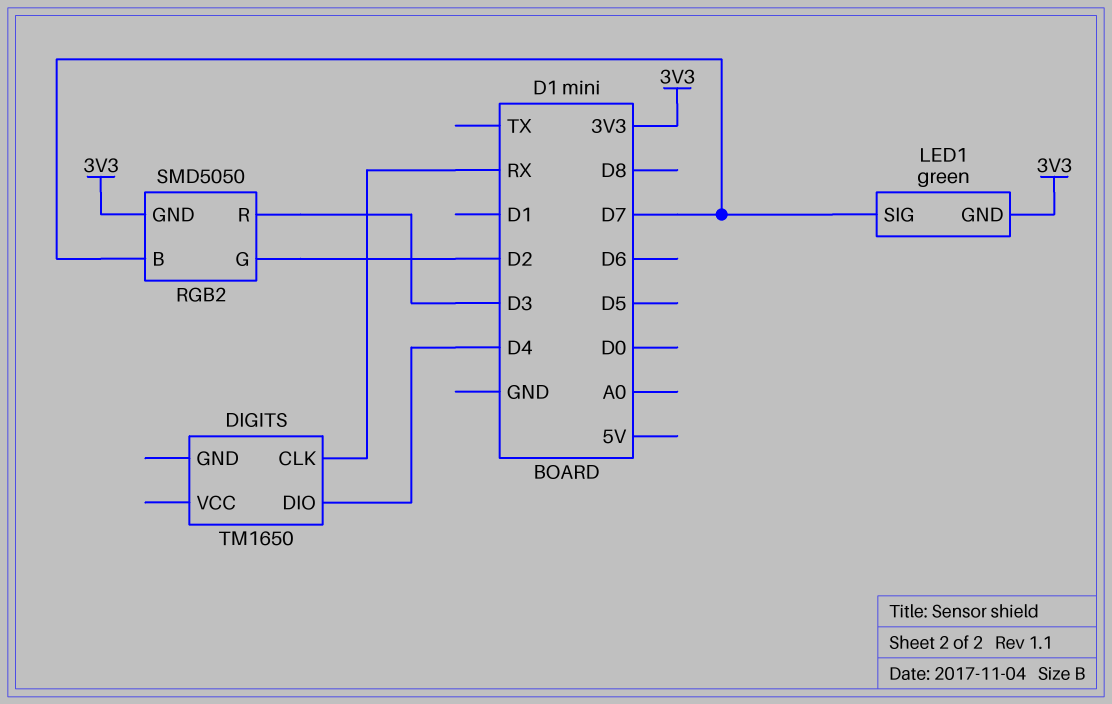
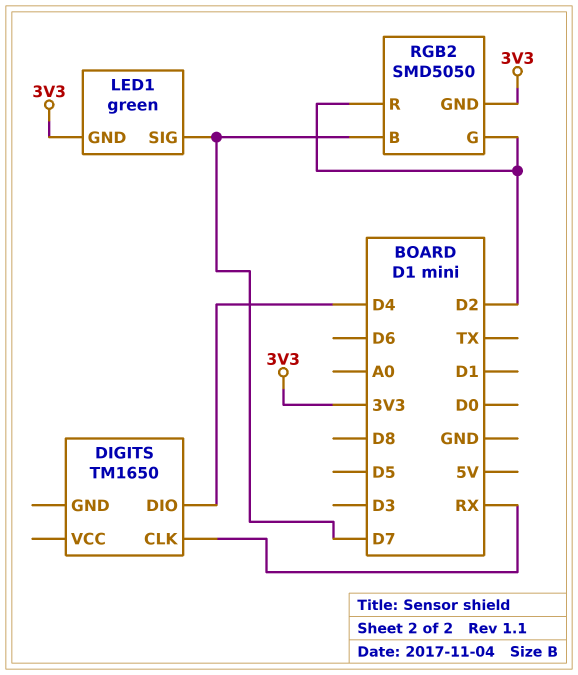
RGB2 pin R: D3 -> D2

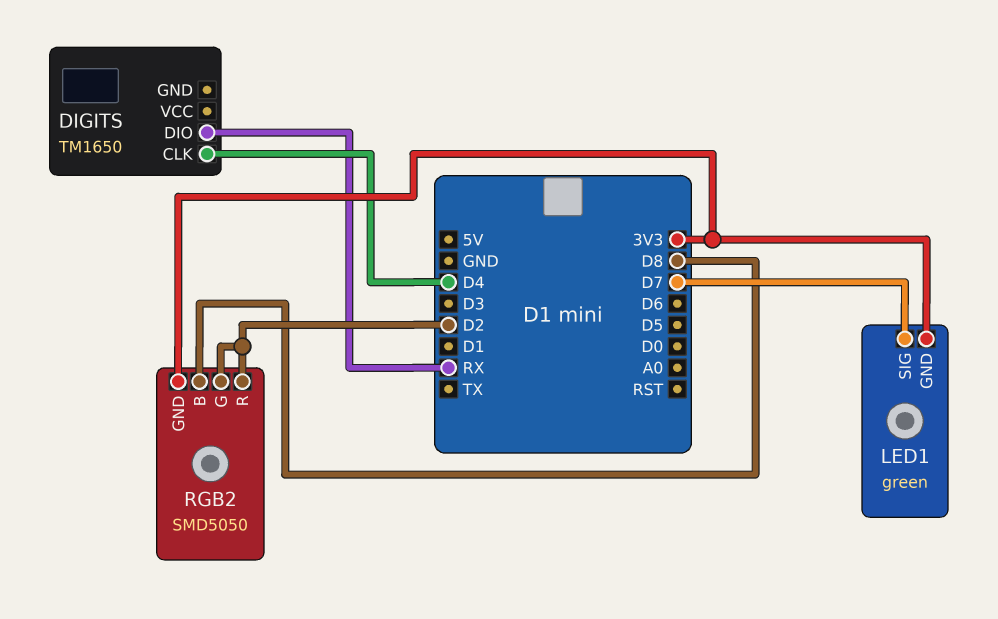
DIGITS pin CLK: RX -> D4
DIGITS pin DIO: D4 -> RX
RGB2 pin B: D7 -> D8

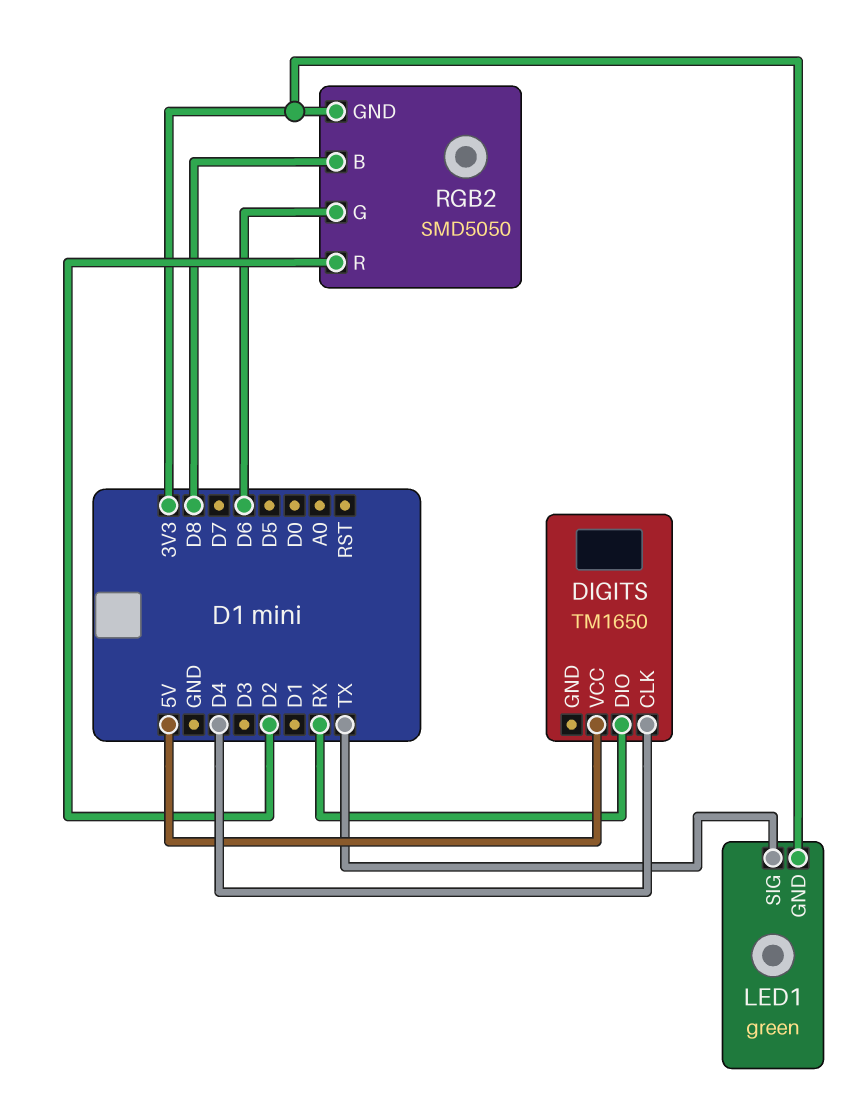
DIGITS pin VCC: none -> 5V
LED1 pin SIG: D7 -> TX
RGB2 pin G: D2 -> D6

